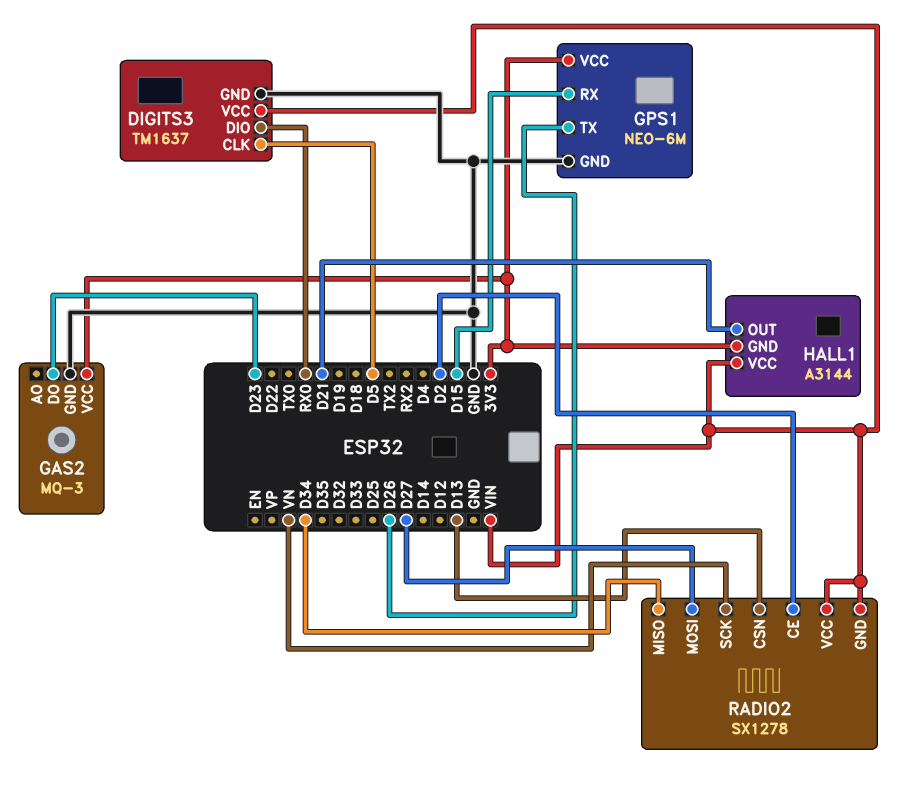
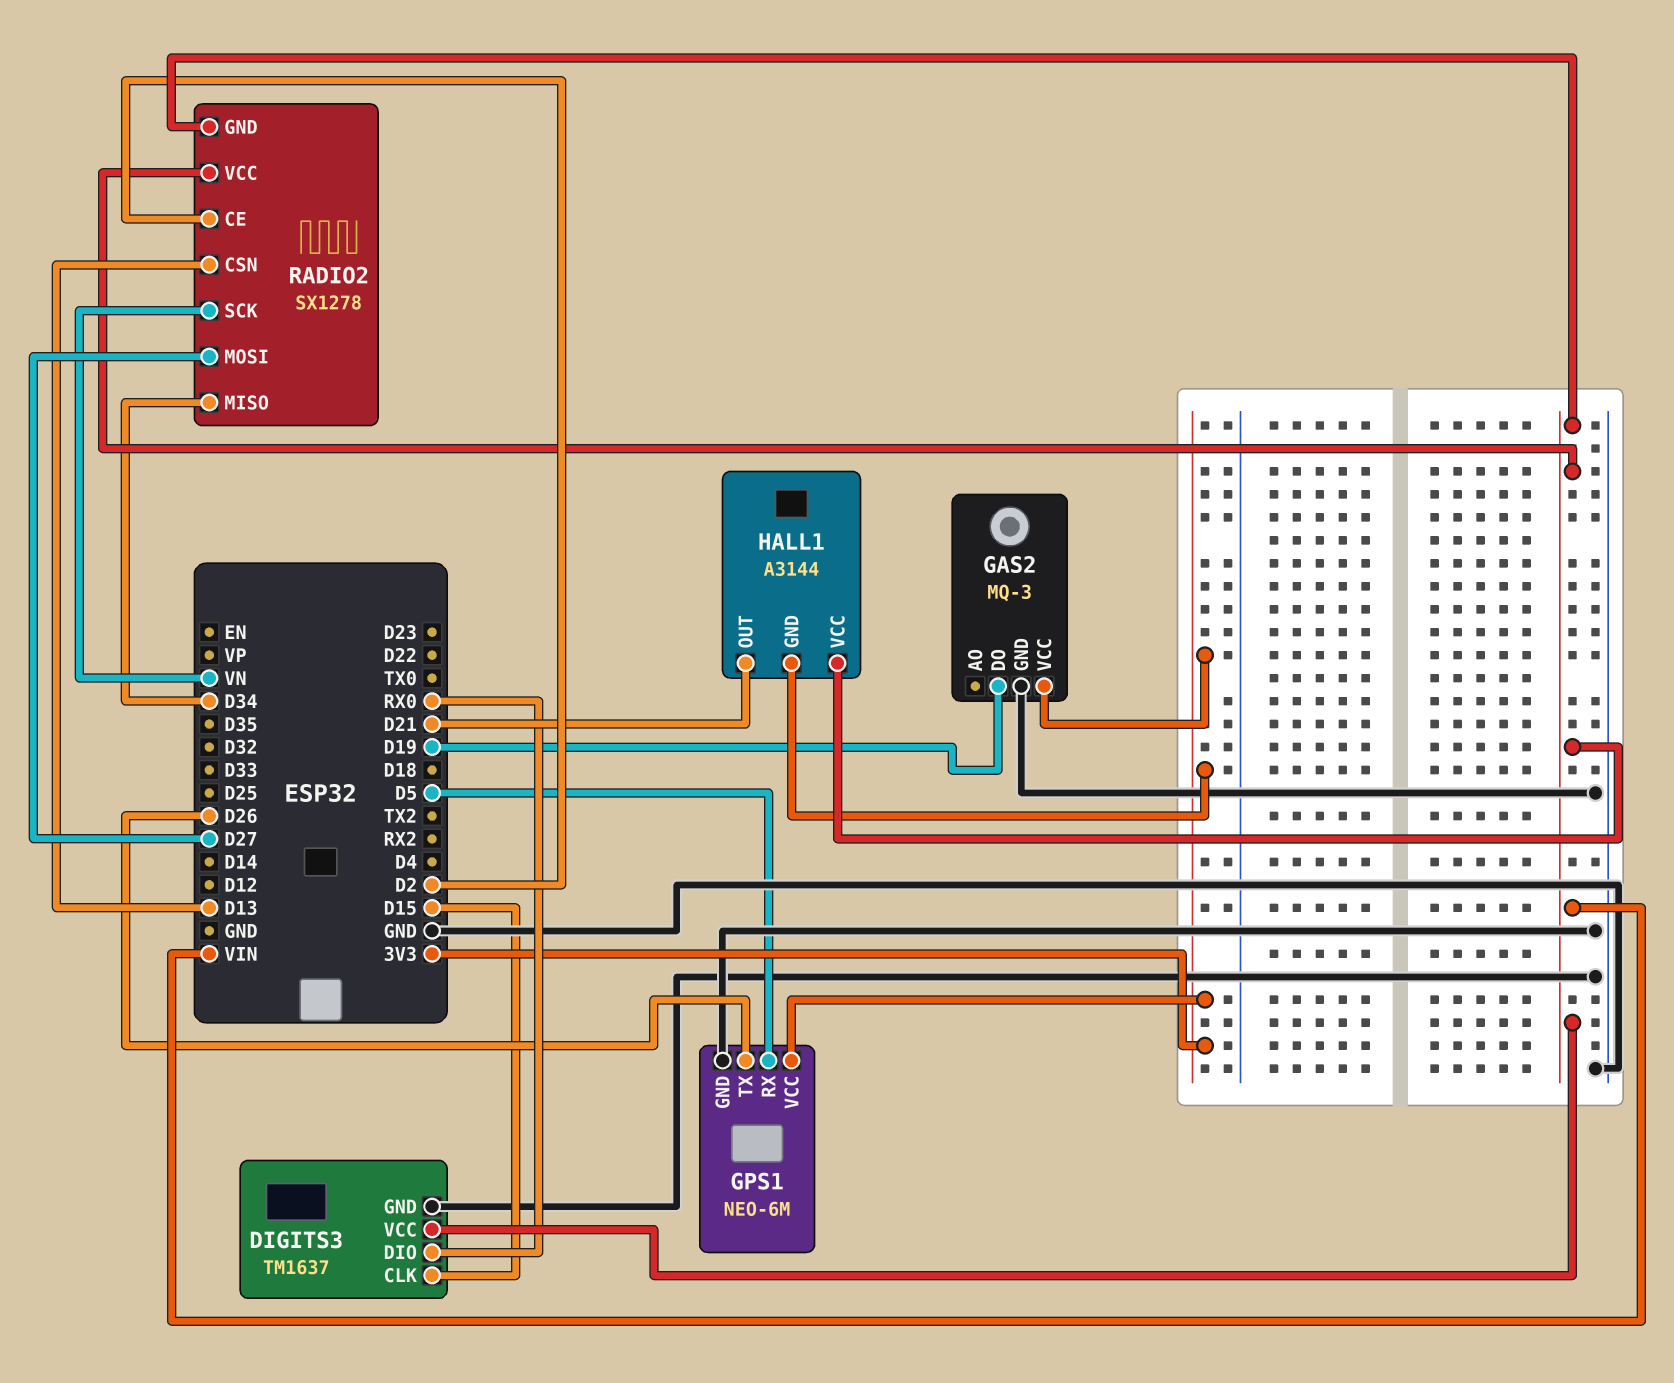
DIGITS3 pin CLK: D5 -> D15
GAS2 pin DO: D23 -> D19
GPS1 pin RX: D15 -> D5

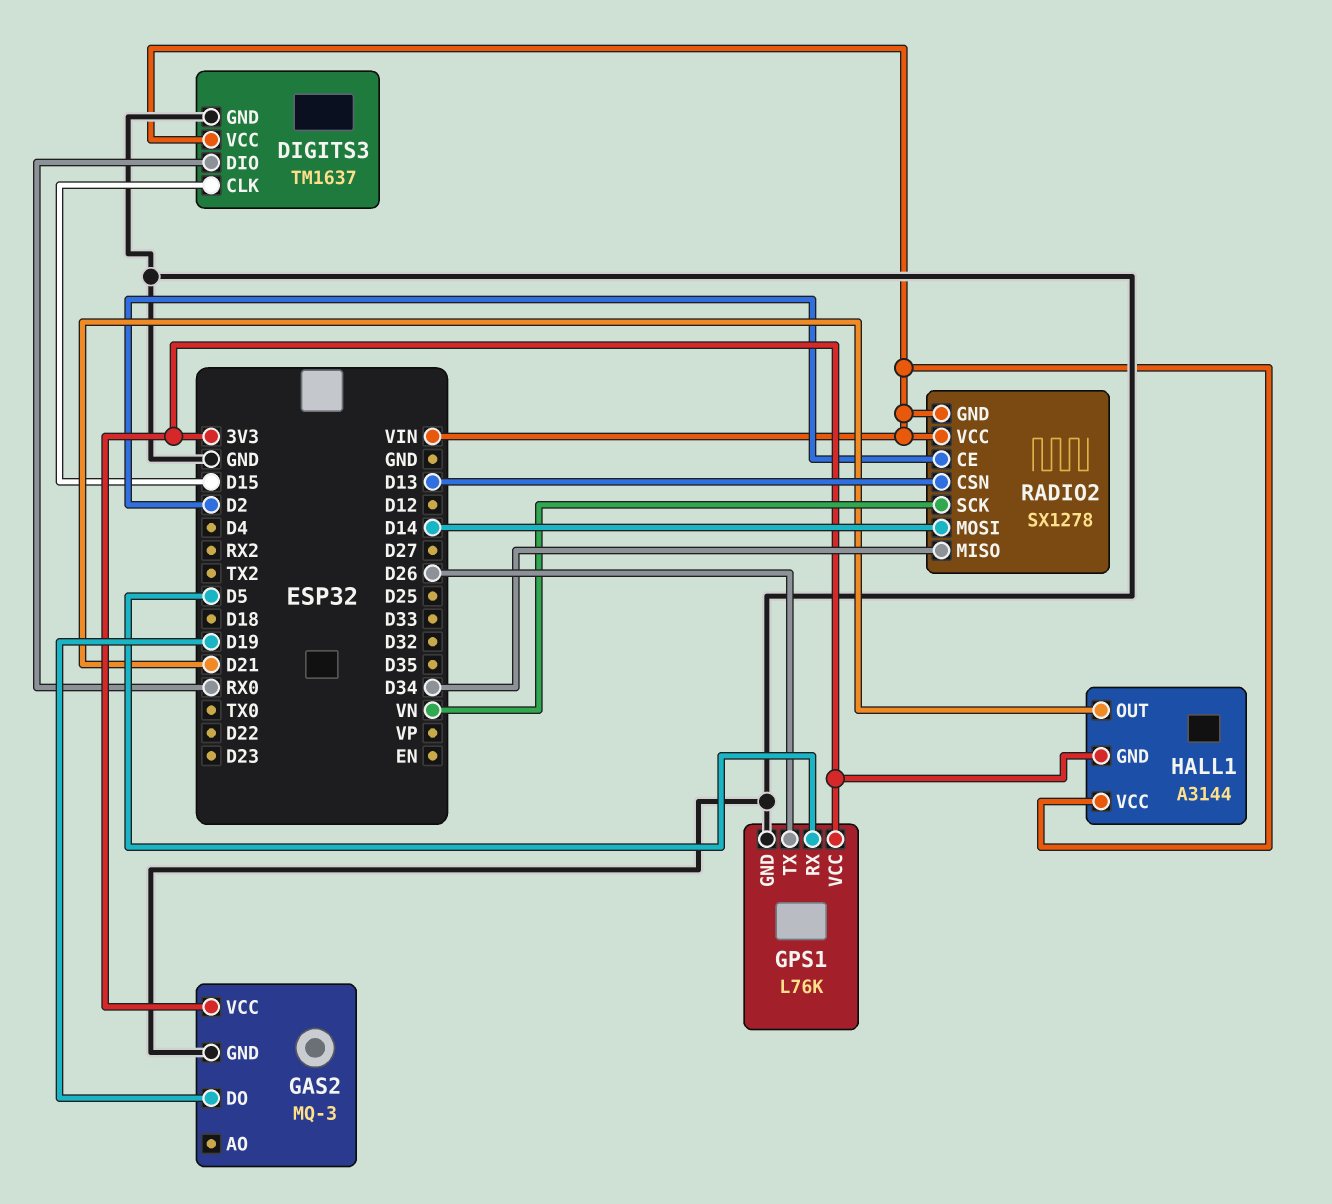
GPS1: NEO-6M -> L76K
RADIO2 pin MOSI: D27 -> D14

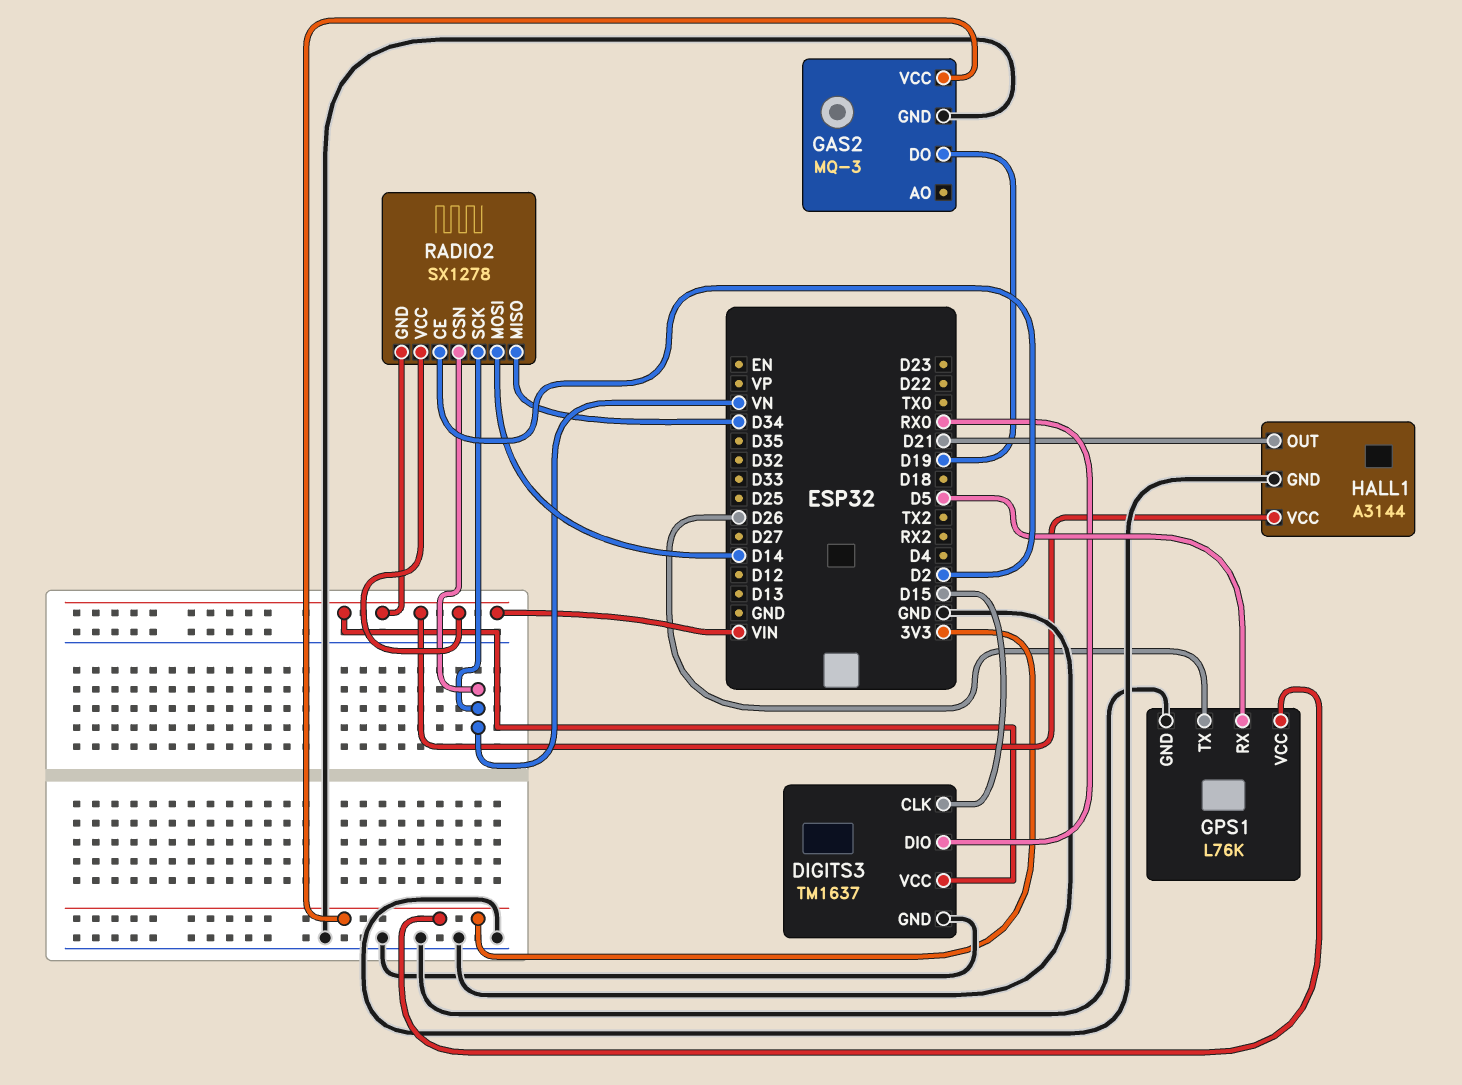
HALL1 pin GND: 3V3 -> GND
RADIO2 pin CSN: D13 -> VN

